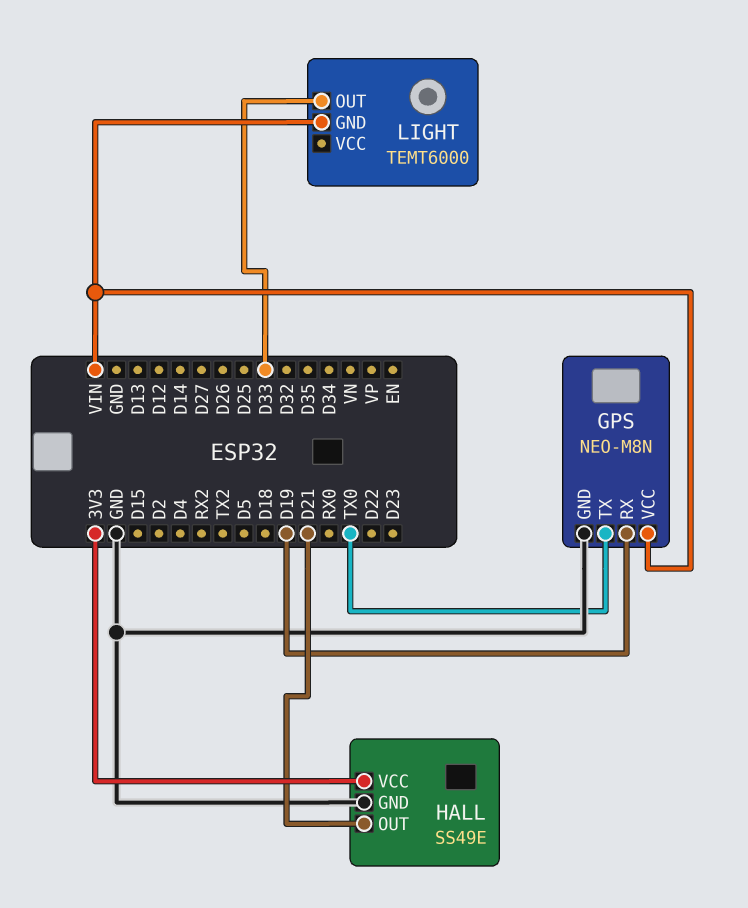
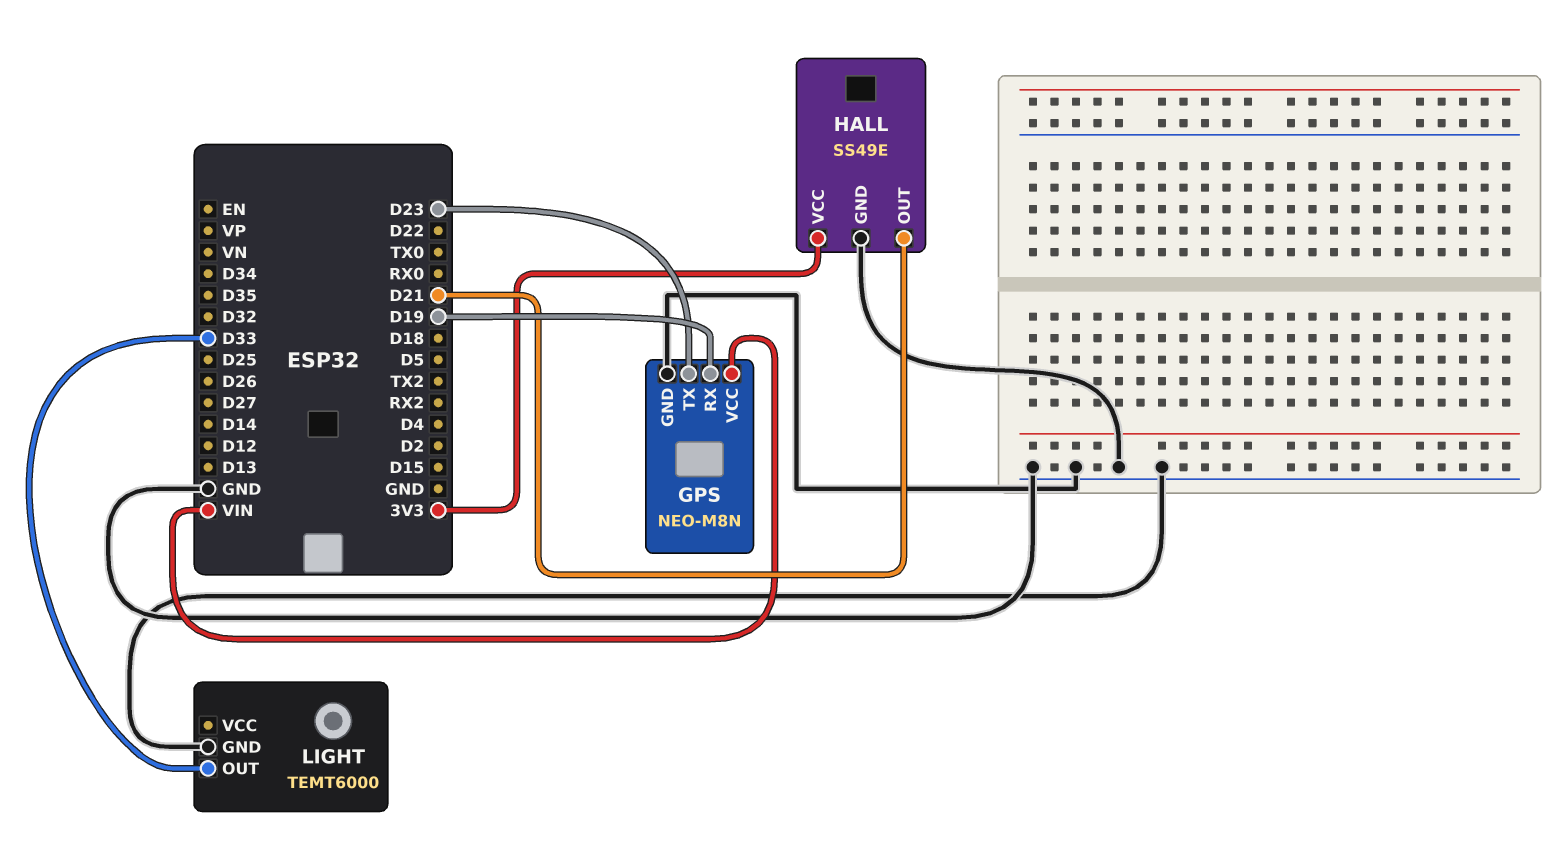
GPS pin TX: TX0 -> D23
LIGHT pin GND: VIN -> GND

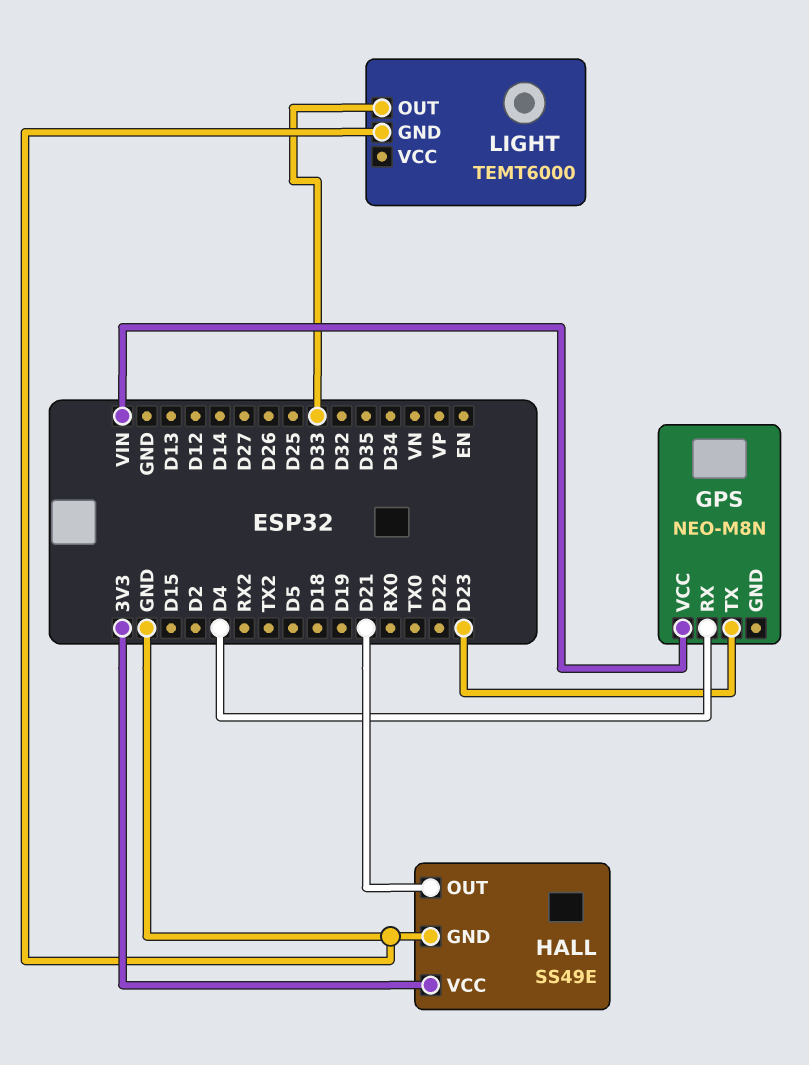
GPS pin GND: GND -> none
GPS pin RX: D19 -> D4

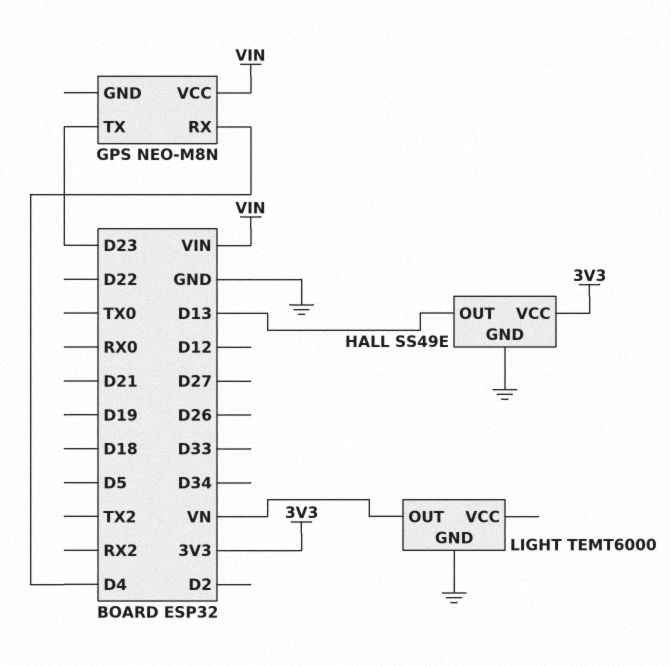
HALL pin OUT: D21 -> D13
LIGHT pin OUT: D33 -> VN

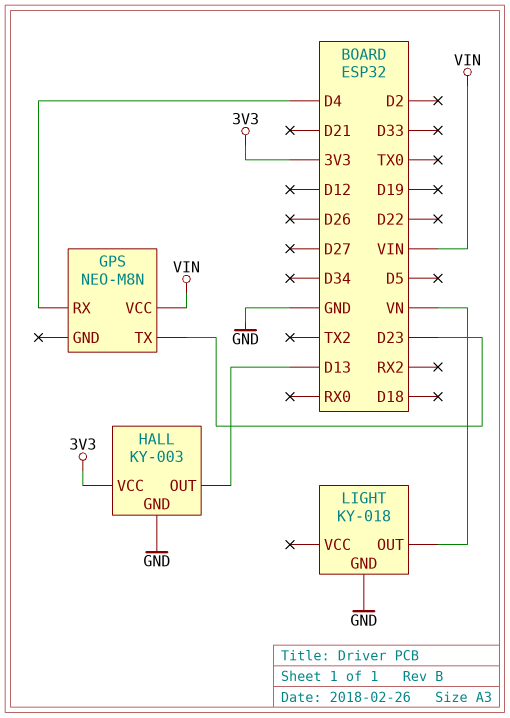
HALL: SS49E -> KY-003
LIGHT: TEMT6000 -> KY-018

